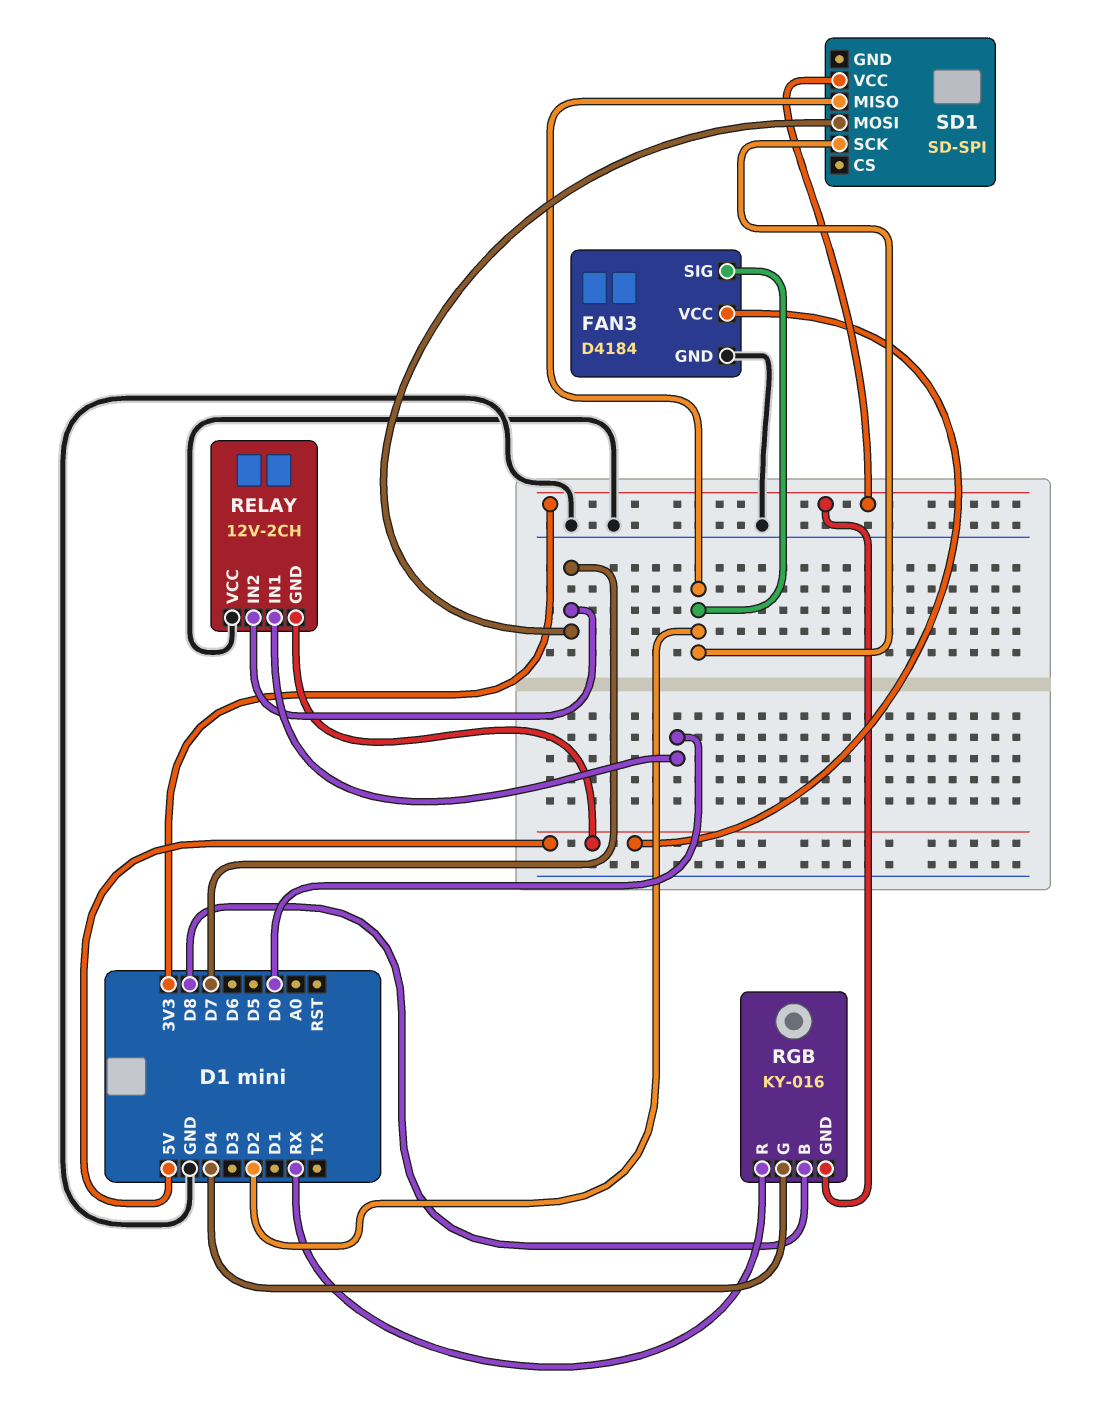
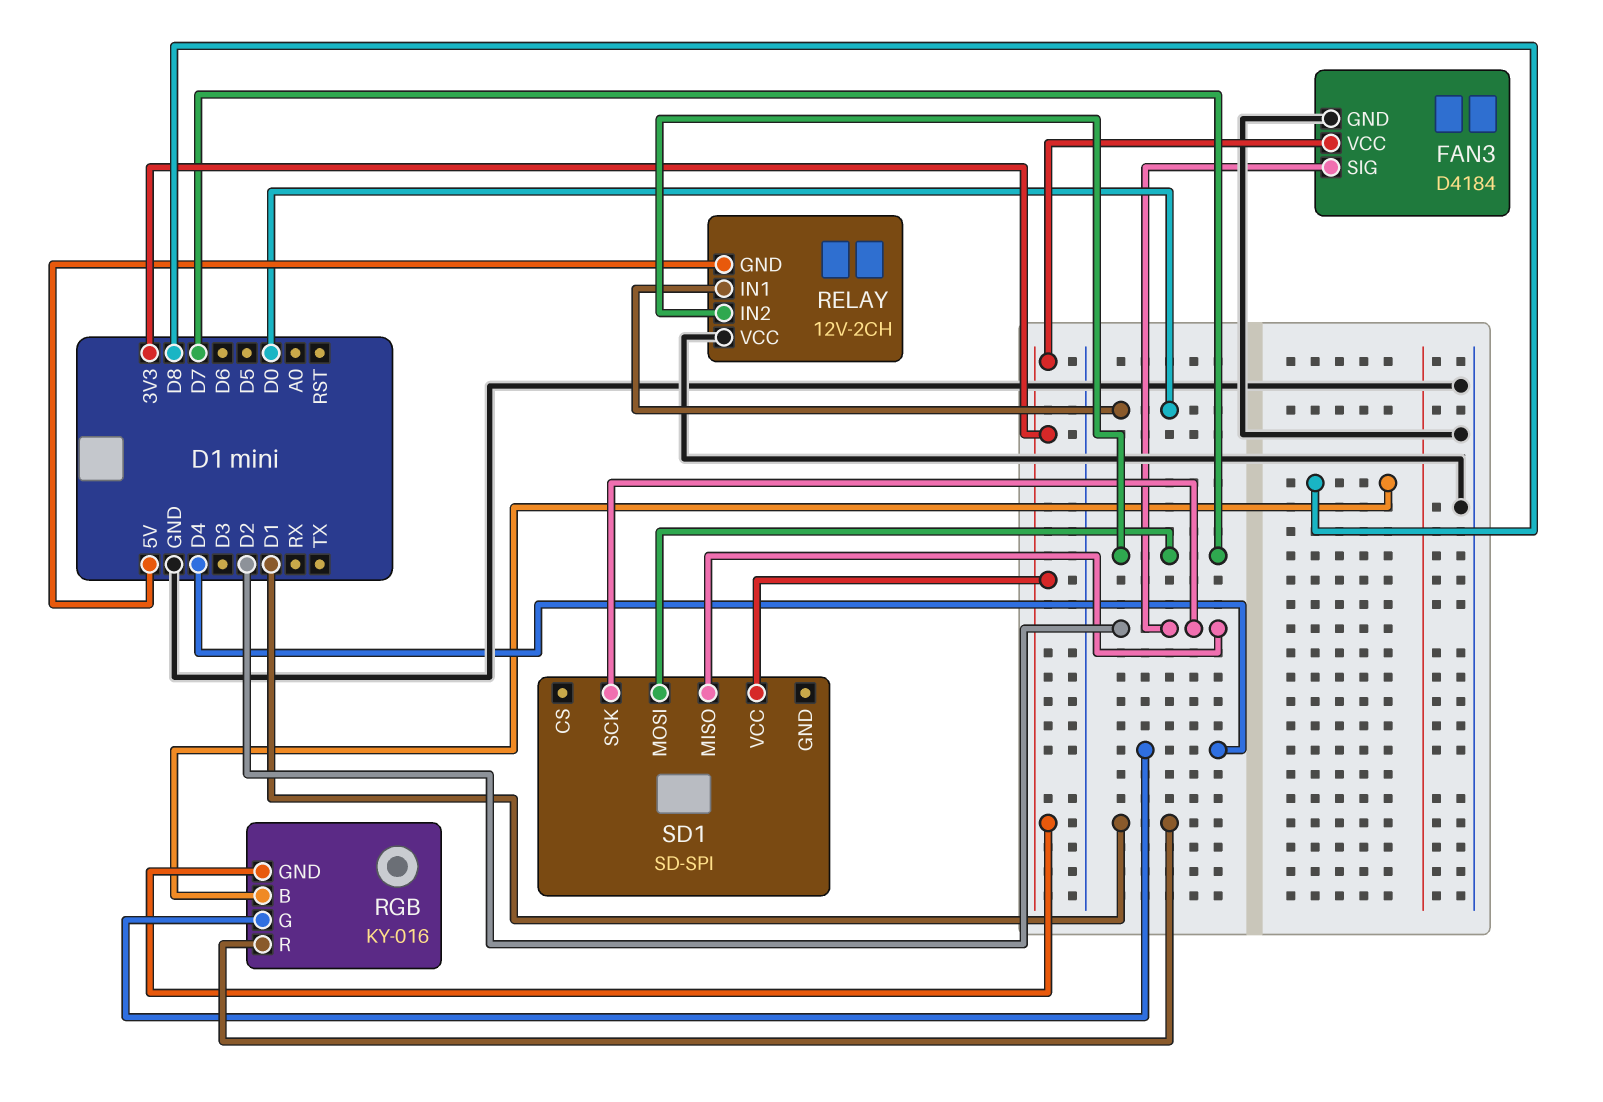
FAN3 pin VCC: 5V -> 3V3
RGB pin R: RX -> D1

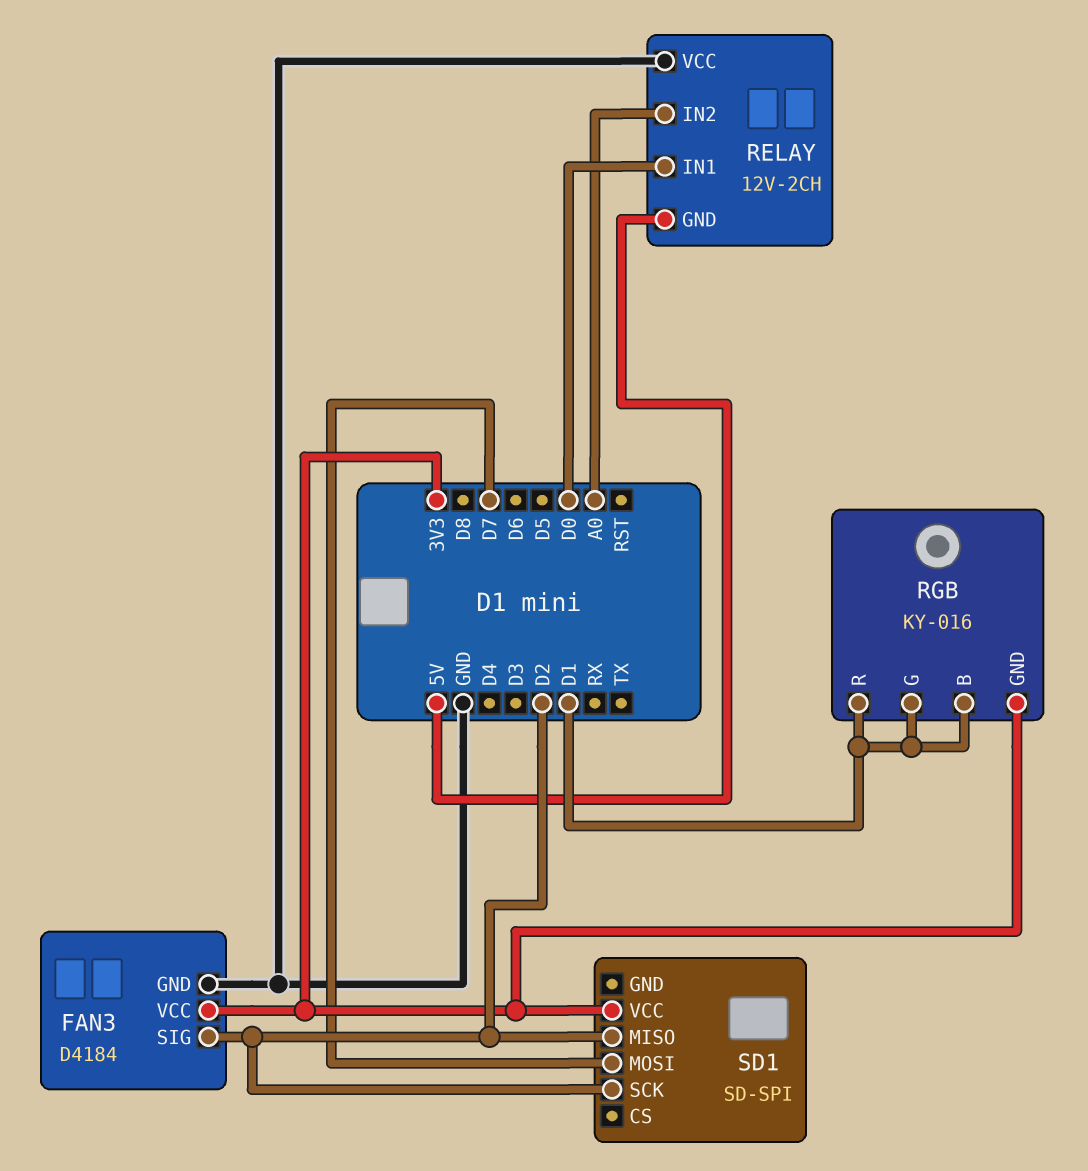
RELAY pin IN2: D7 -> A0
RGB pin B: D8 -> D1
RGB pin G: D4 -> D1

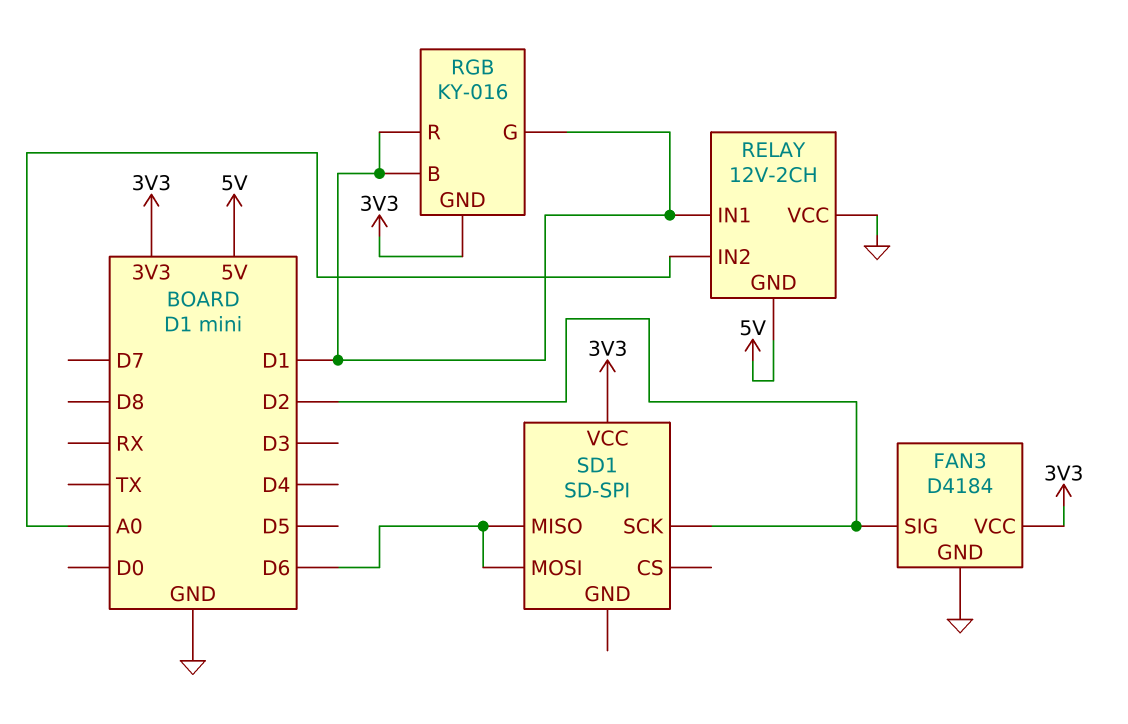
RELAY pin IN1: D0 -> D1
SD1 pin MISO: D2 -> D6
SD1 pin MOSI: D7 -> D6

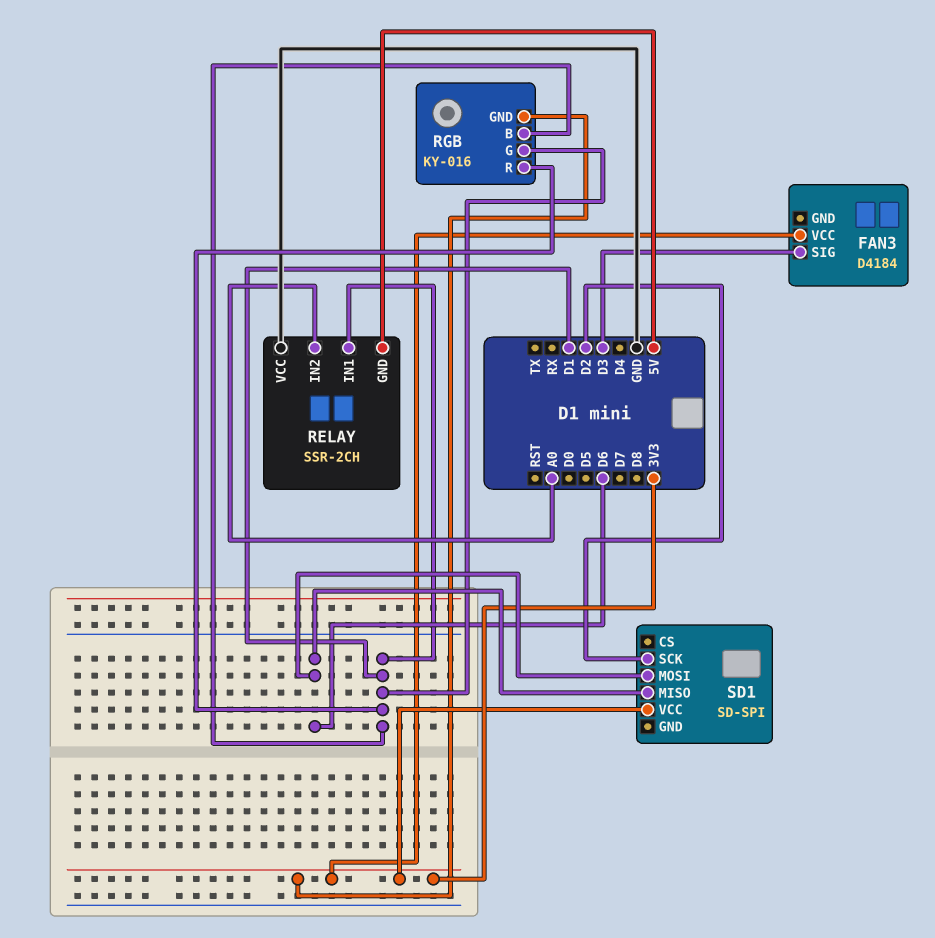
FAN3 pin GND: GND -> none
FAN3 pin SIG: D2 -> D3
RELAY: 12V-2CH -> SSR-2CH

